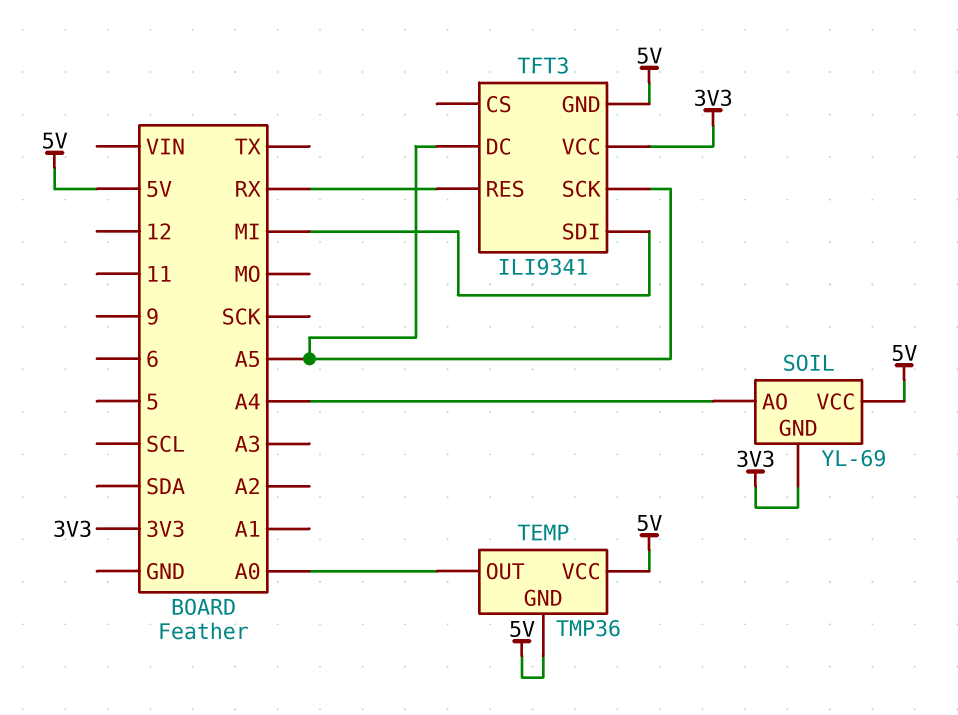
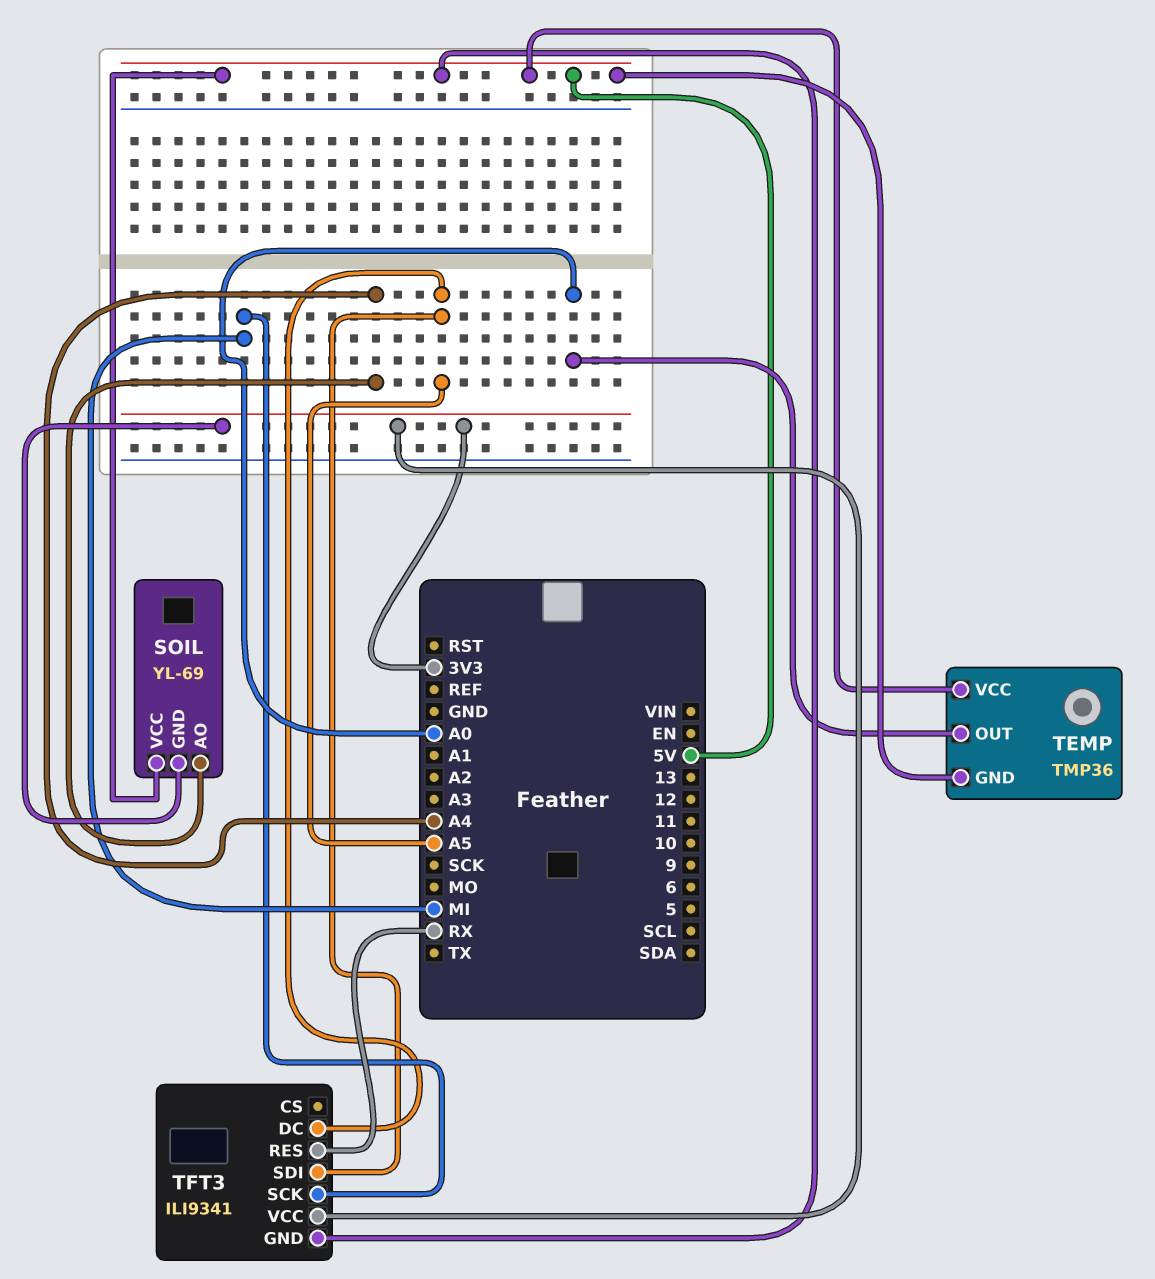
TFT3 pin SCK: A5 -> MI
TFT3 pin SDI: MI -> A5

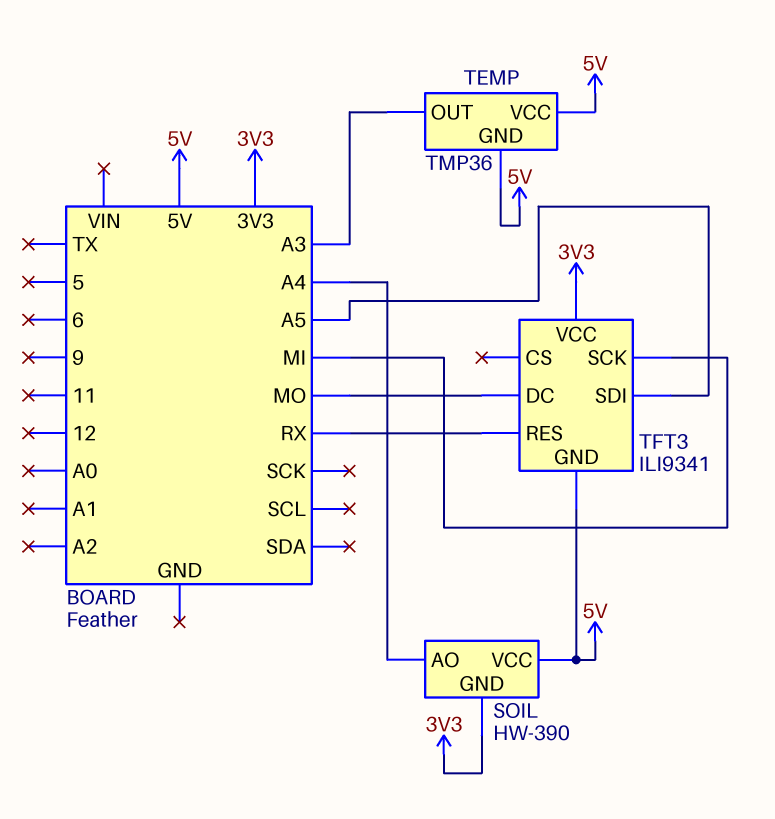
SOIL: YL-69 -> HW-390
TEMP pin OUT: A0 -> A3
TFT3 pin DC: A5 -> MO

